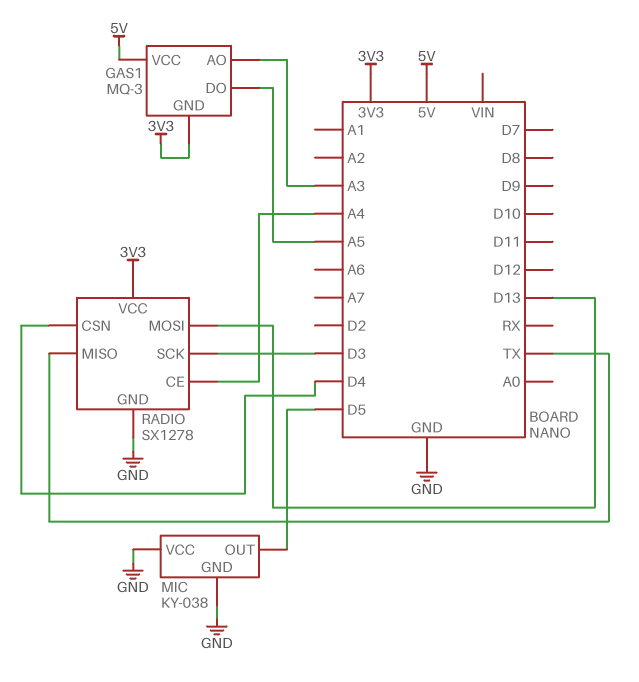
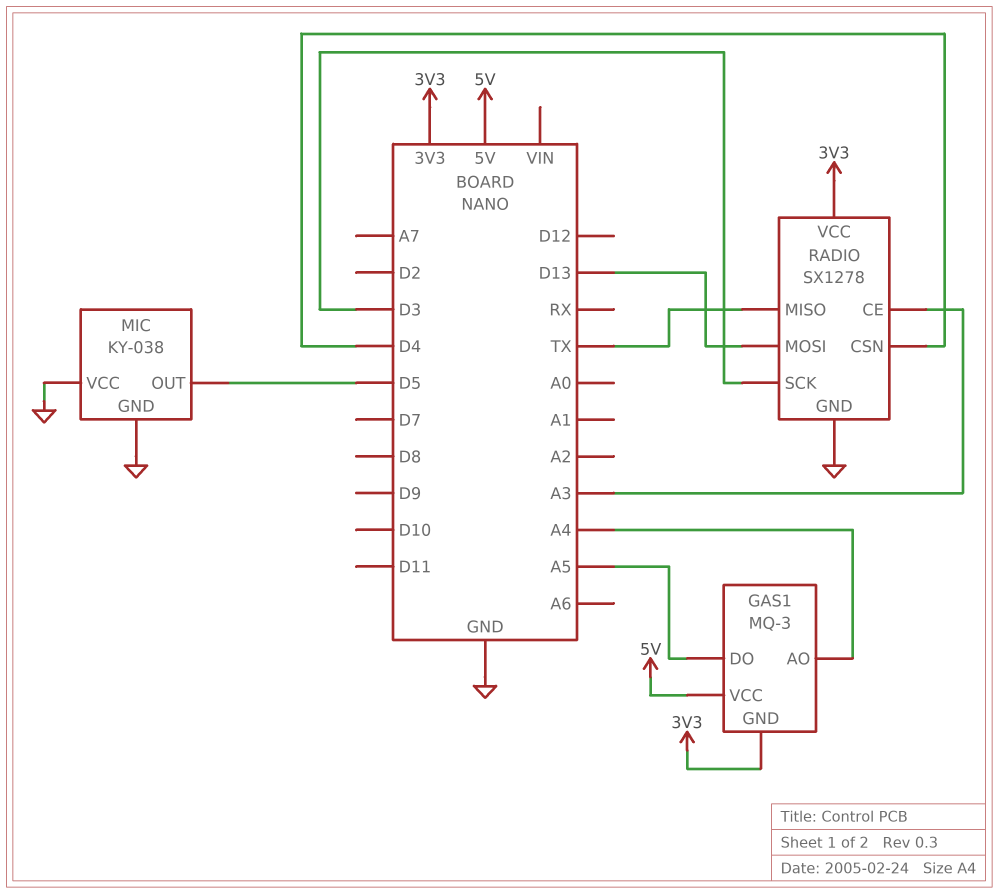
GAS1 pin AO: A3 -> A4
RADIO pin CE: A4 -> A3

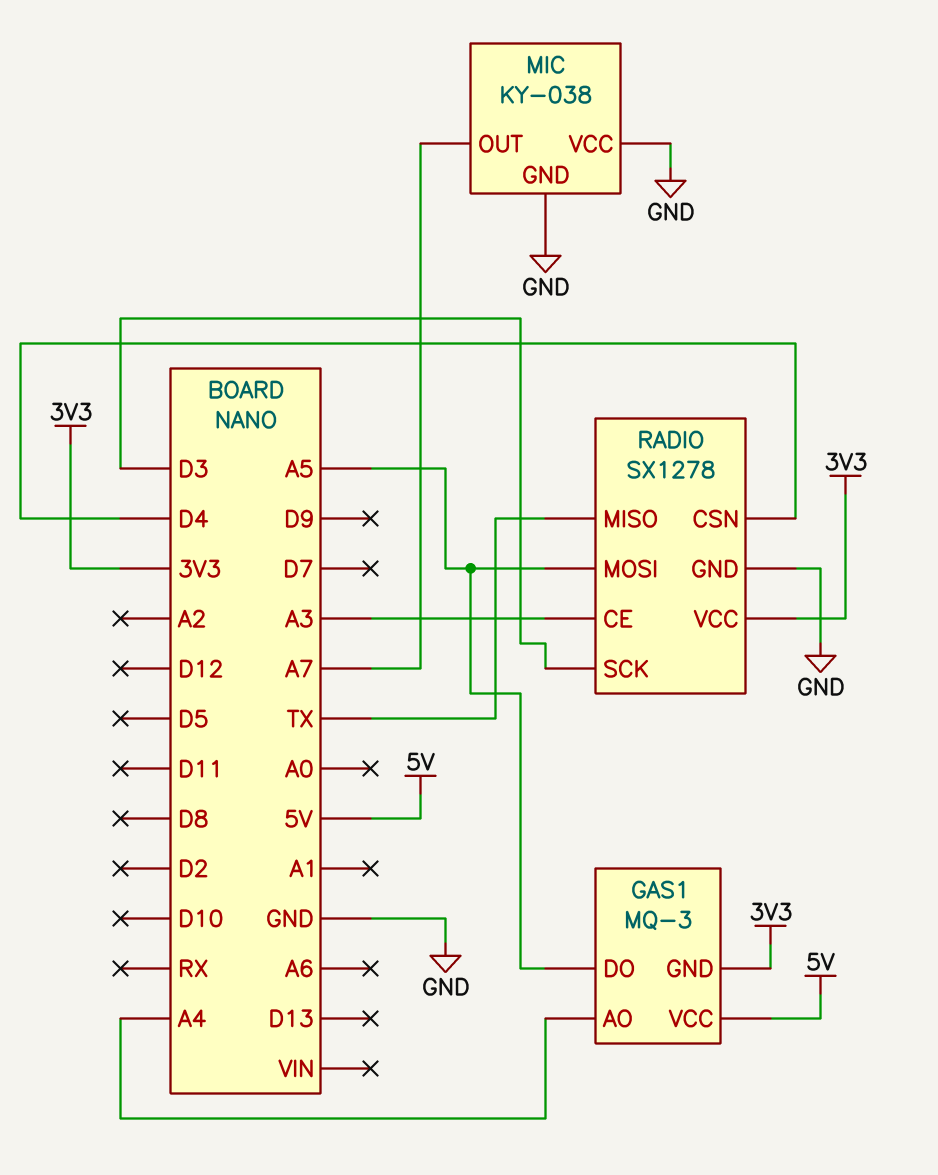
MIC pin OUT: D5 -> A7
RADIO pin MOSI: D13 -> A5

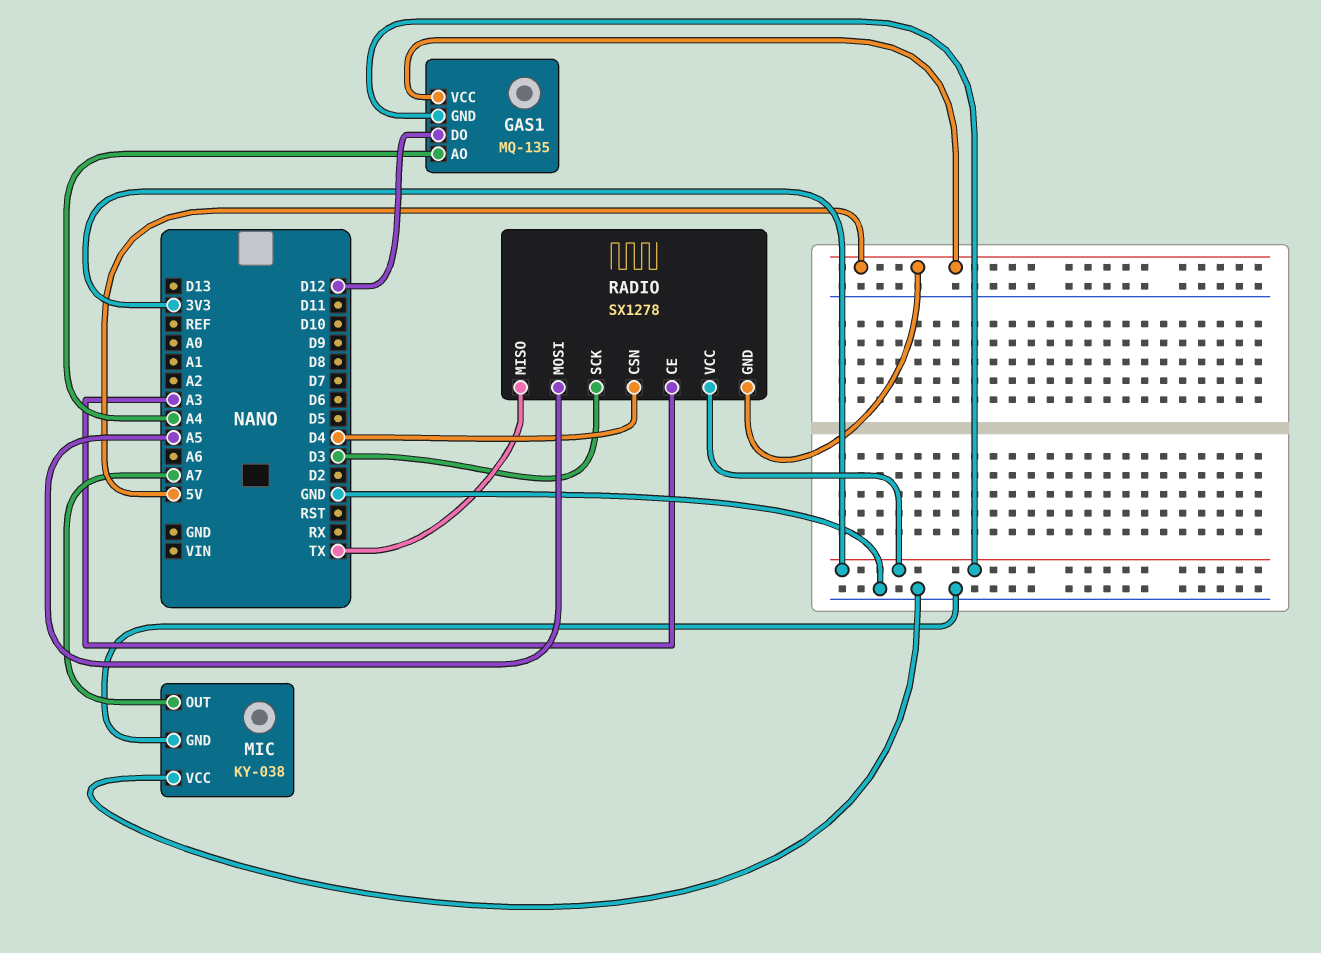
GAS1: MQ-3 -> MQ-135
GAS1 pin DO: A5 -> D12
RADIO pin GND: GND -> 5V

